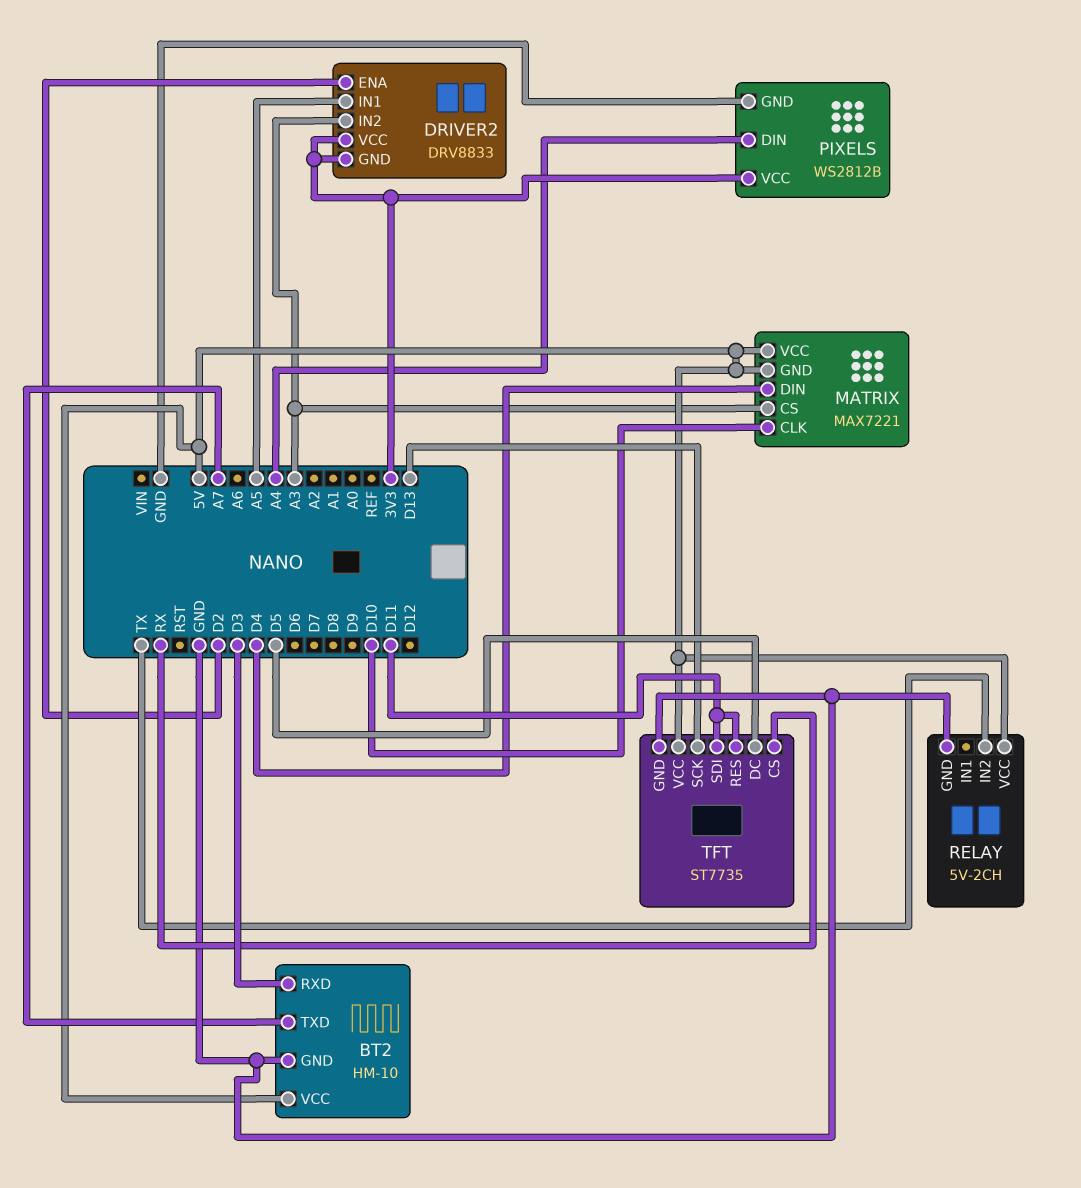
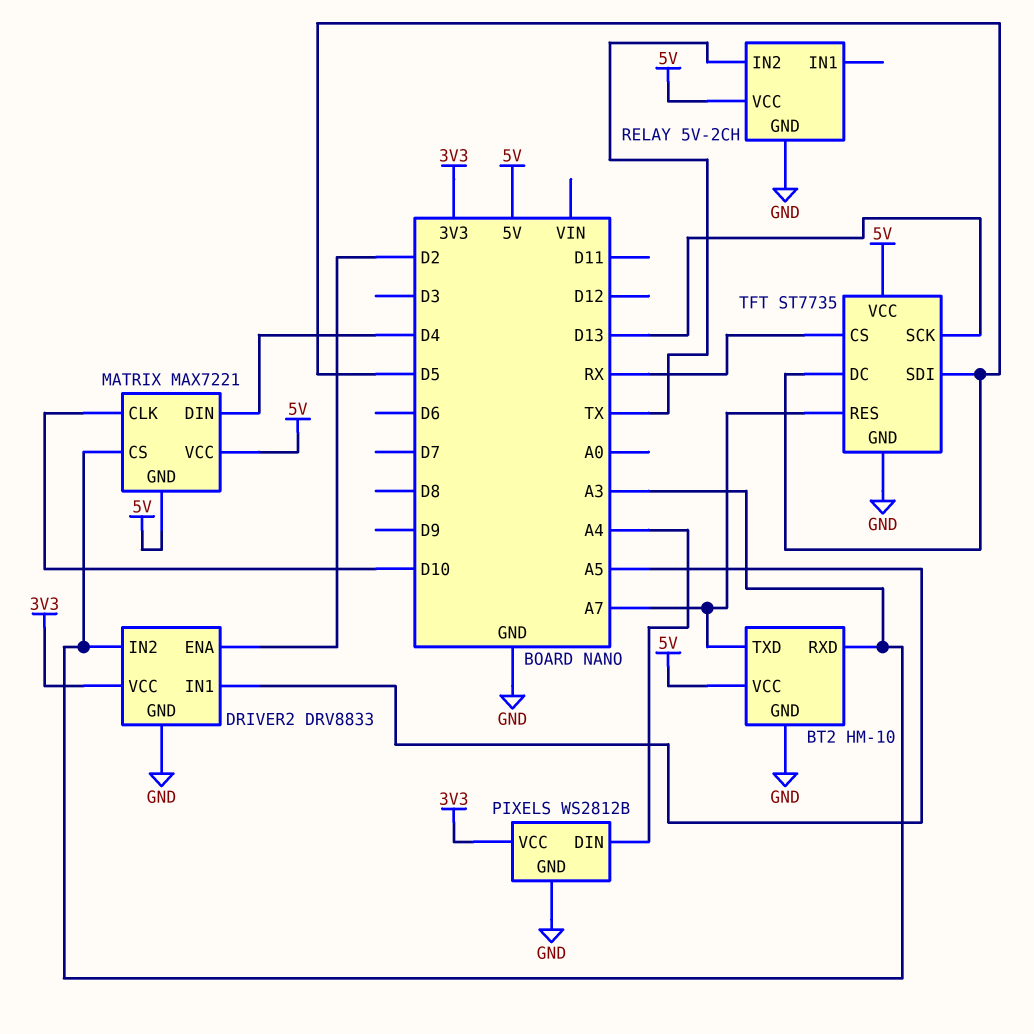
BT2 pin RXD: D3 -> A3
DRIVER2 pin GND: 3V3 -> GND
TFT pin RES: D11 -> A7
TFT pin SDI: D11 -> D5

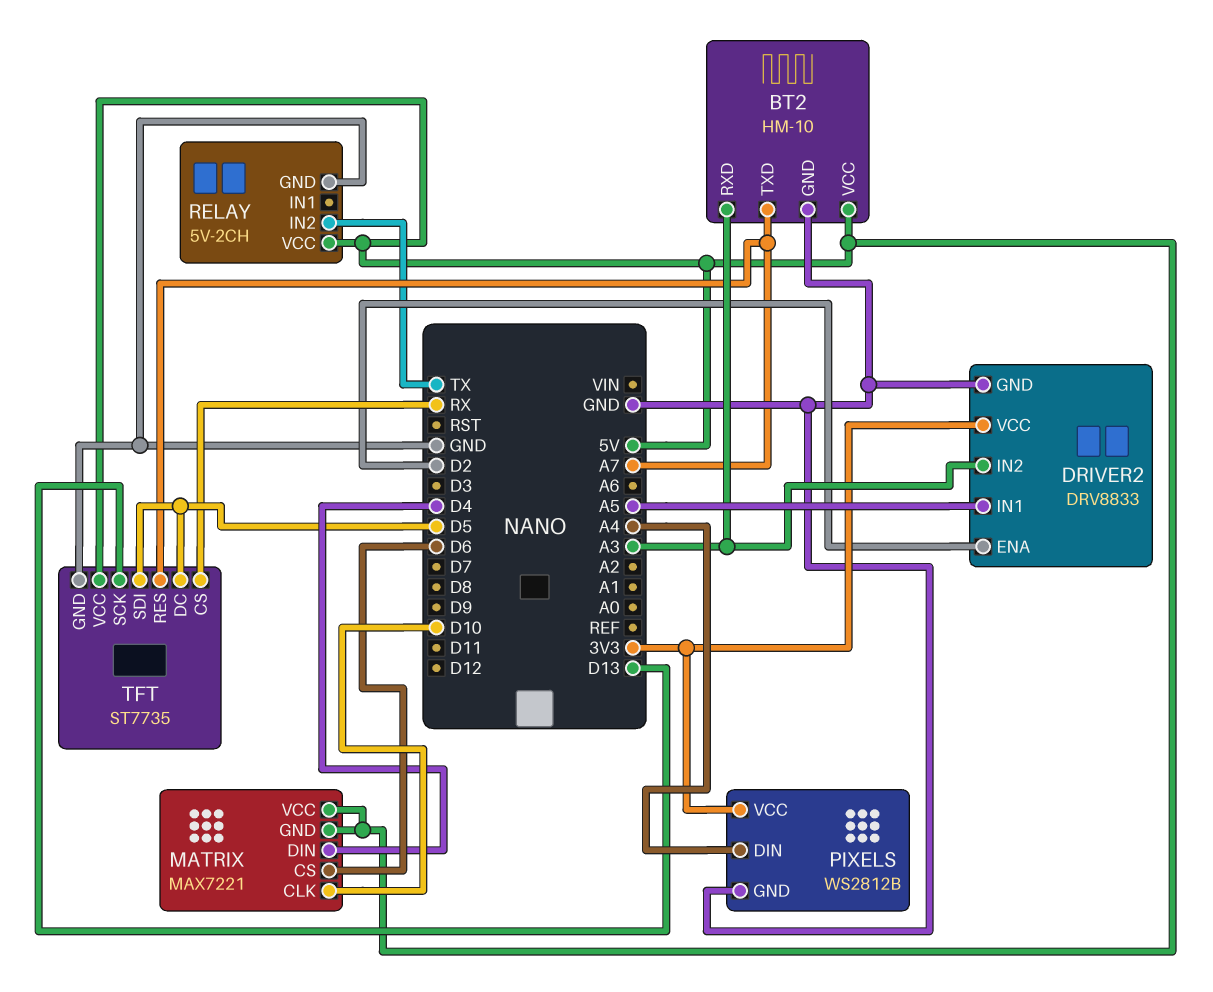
MATRIX pin CS: A3 -> D6

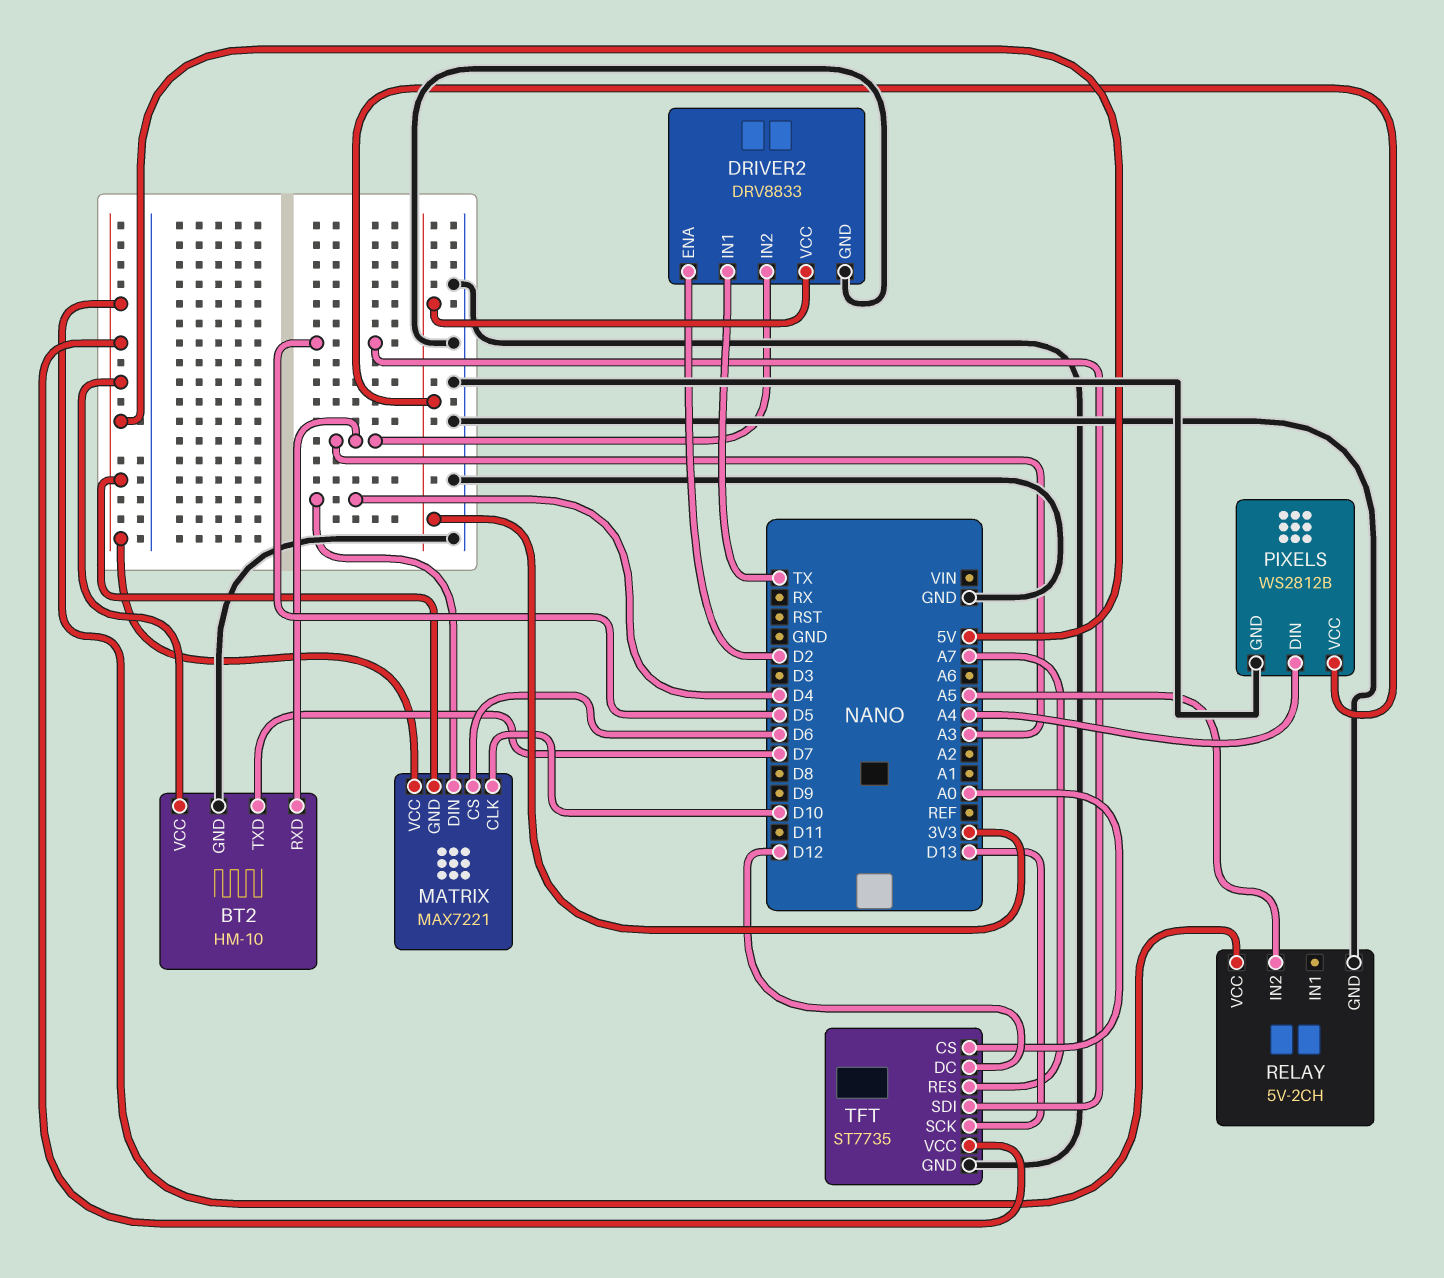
BT2 pin TXD: A7 -> D7
DRIVER2 pin IN1: A5 -> TX
RELAY pin IN2: TX -> A5
TFT pin CS: RX -> A0
TFT pin DC: D5 -> D12

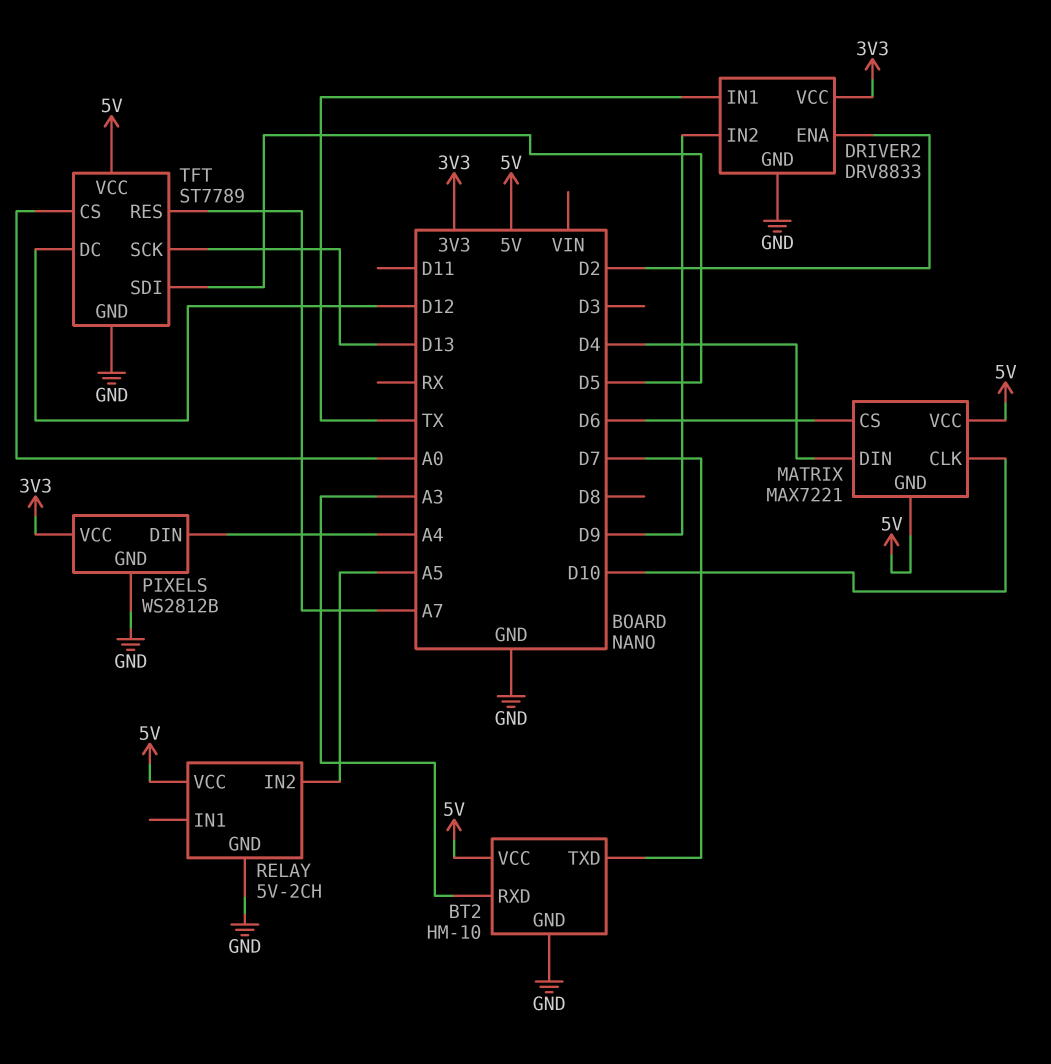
DRIVER2 pin IN2: A3 -> D9
TFT: ST7735 -> ST7789

